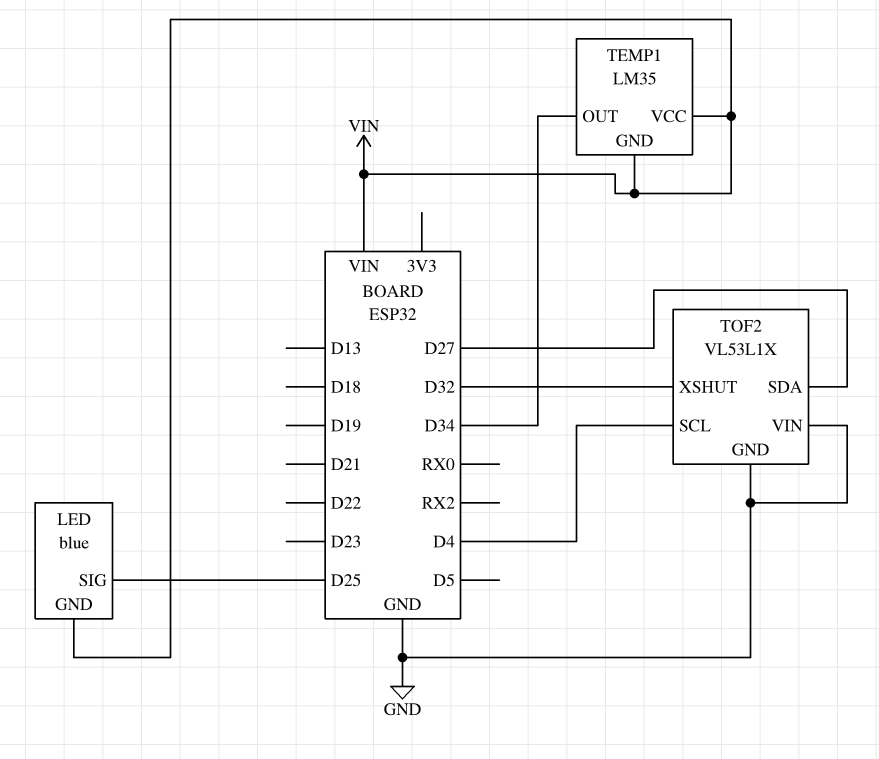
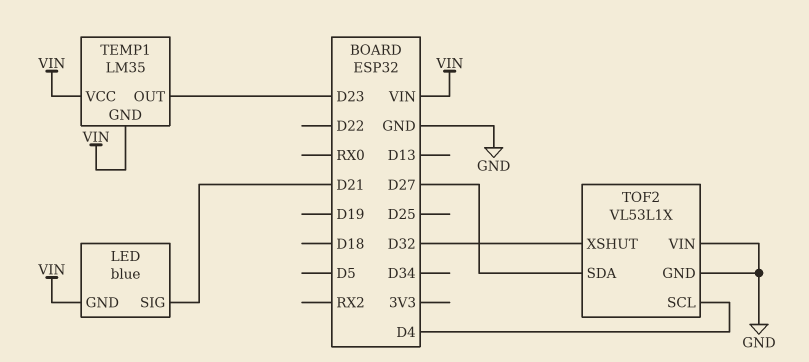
LED pin SIG: D25 -> D21
TEMP1 pin OUT: D34 -> D23

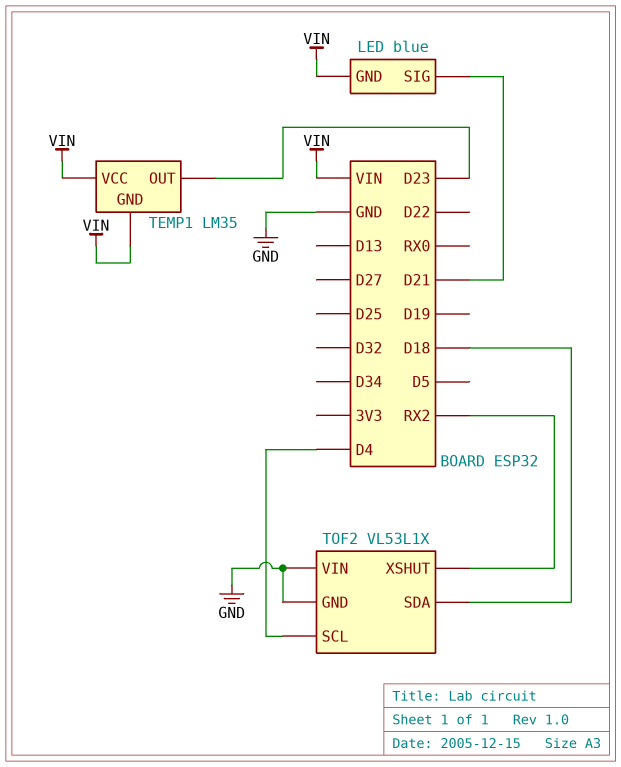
TOF2 pin SDA: D27 -> D18
TOF2 pin XSHUT: D32 -> RX2

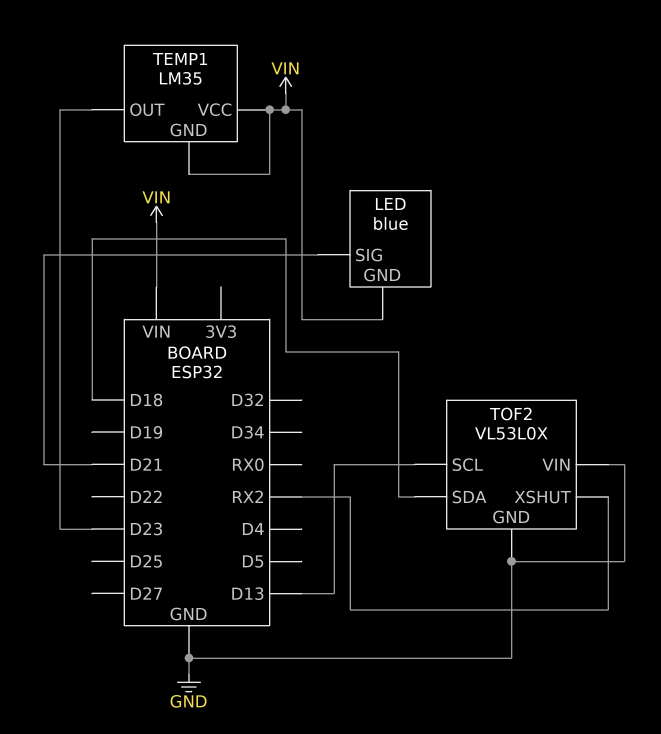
TOF2: VL53L1X -> VL53L0X
TOF2 pin SCL: D4 -> D13

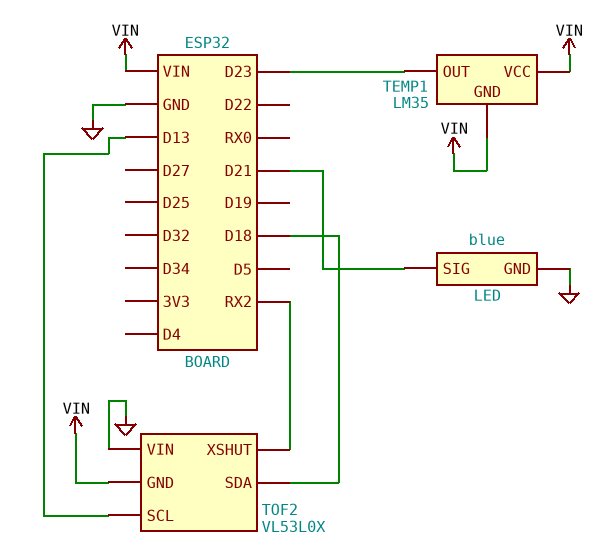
LED pin GND: VIN -> GND
TOF2 pin GND: GND -> VIN

